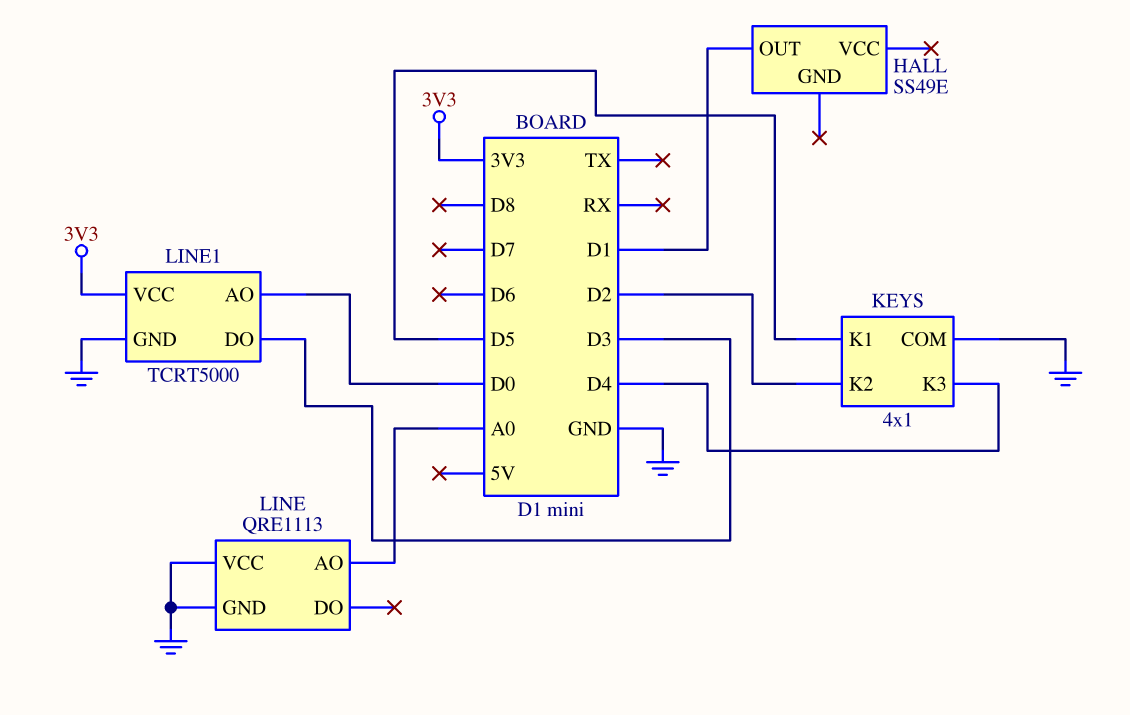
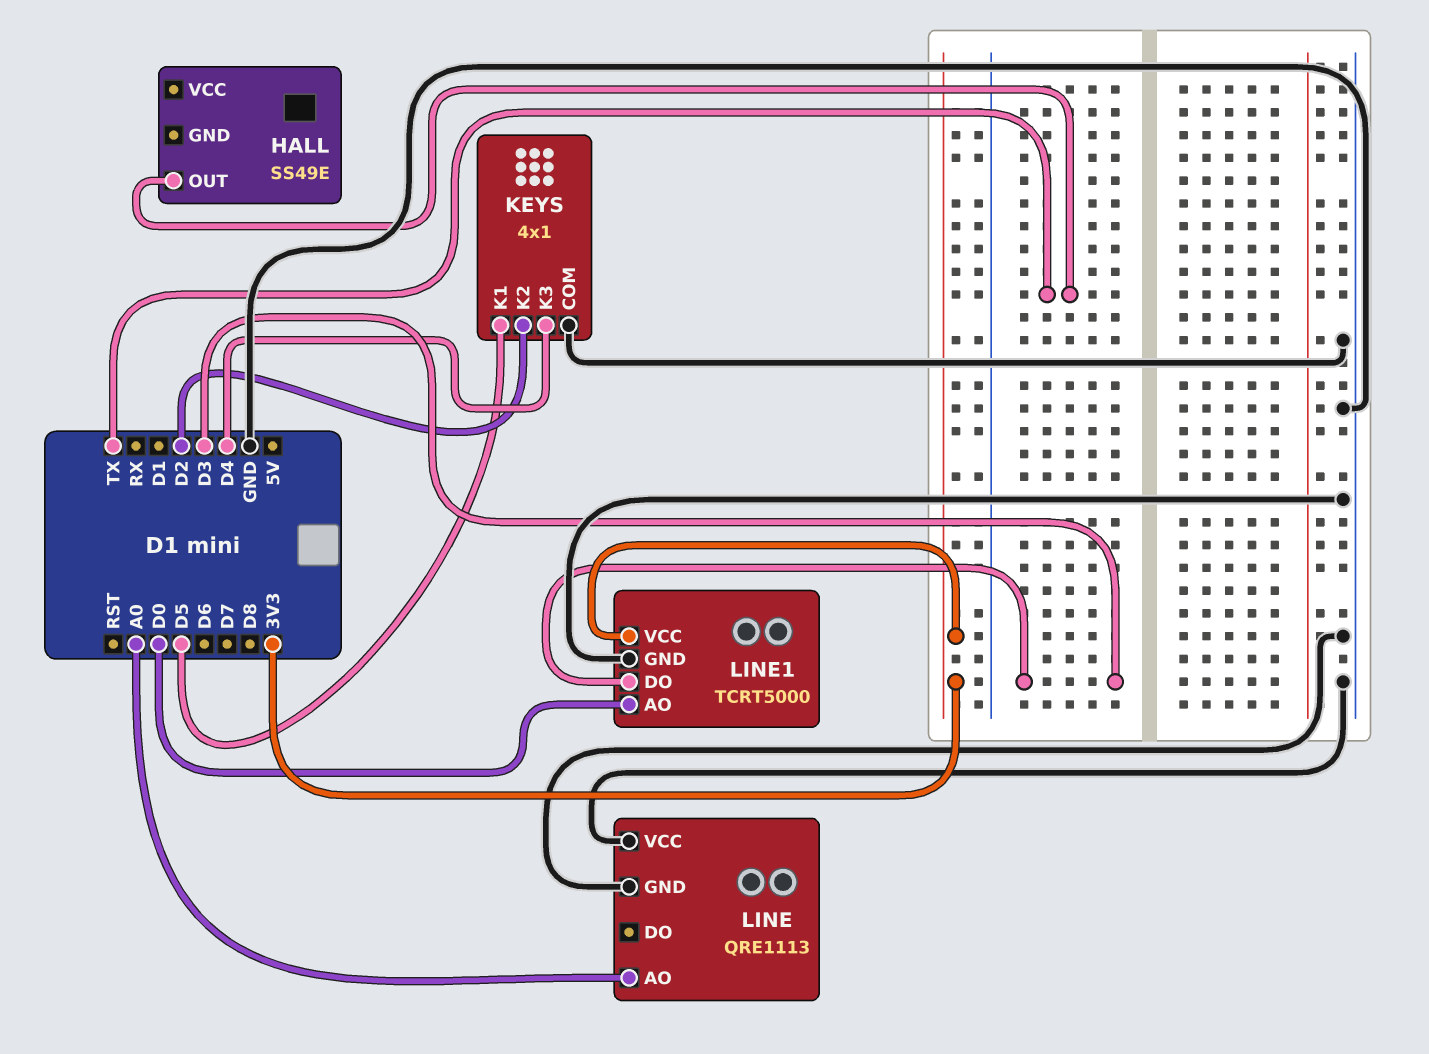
HALL pin OUT: D1 -> TX

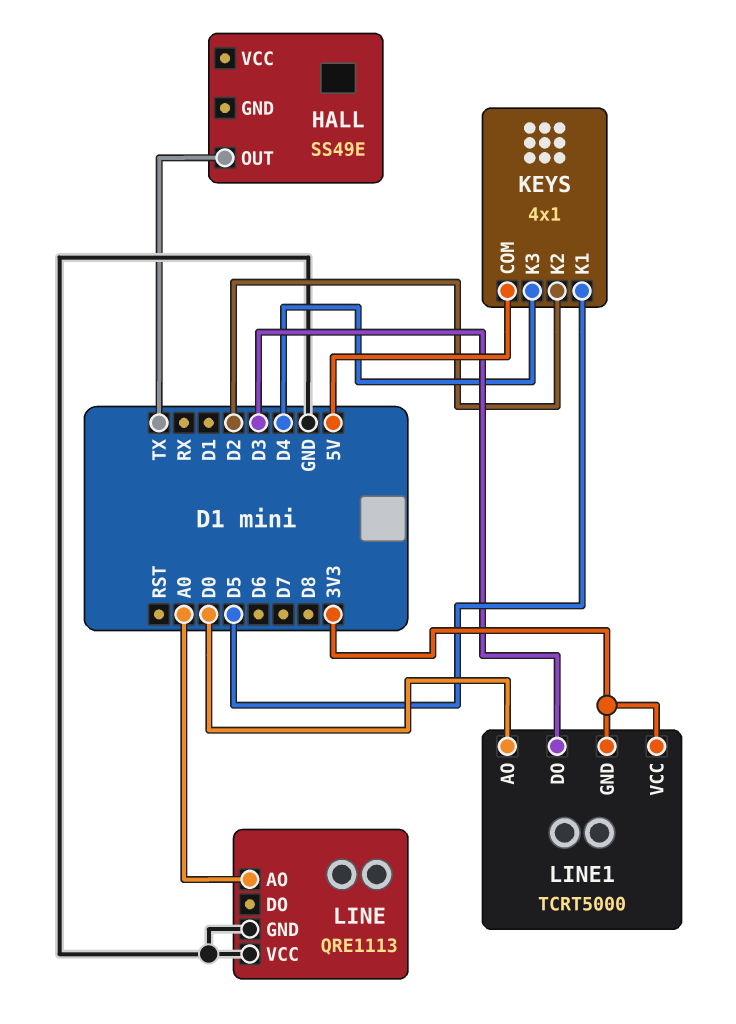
KEYS pin COM: GND -> 5V
LINE1 pin GND: GND -> 3V3

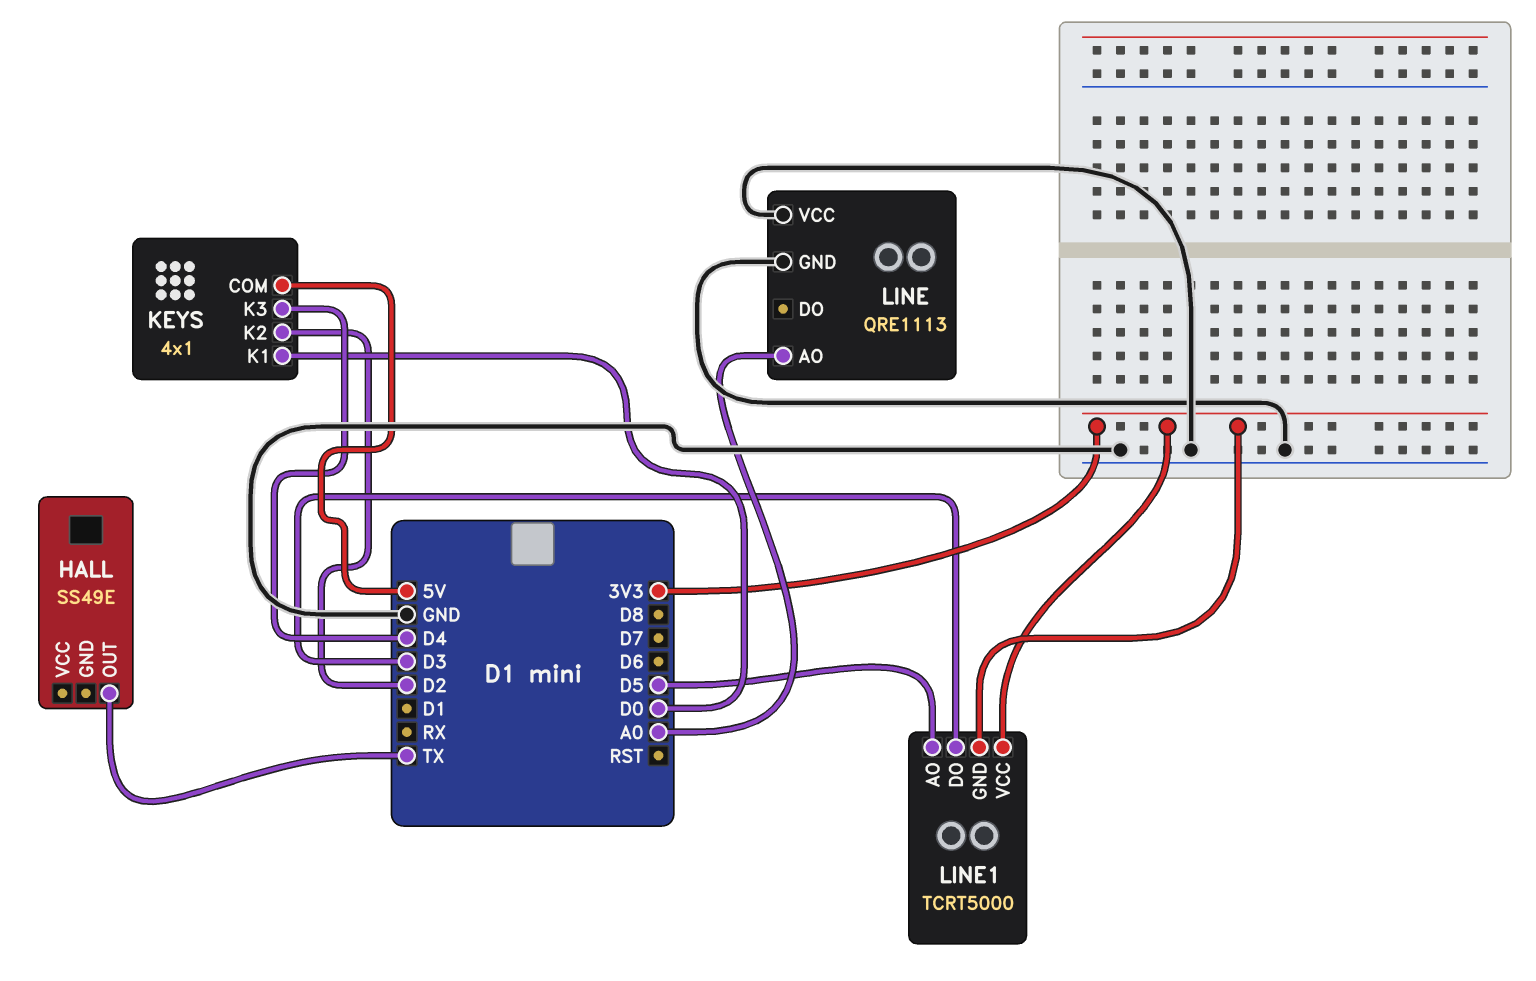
KEYS pin K1: D5 -> D0
LINE1 pin AO: D0 -> D5

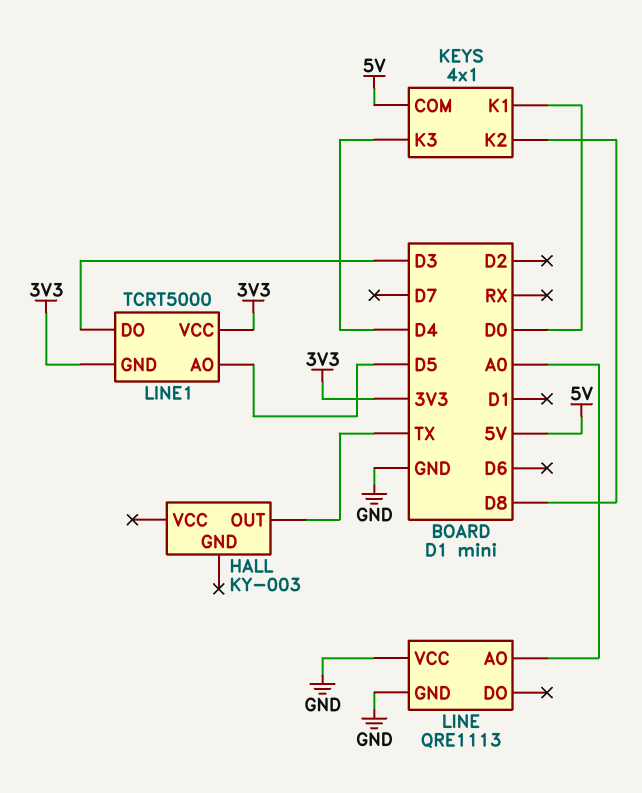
HALL: SS49E -> KY-003
KEYS pin K2: D2 -> D8

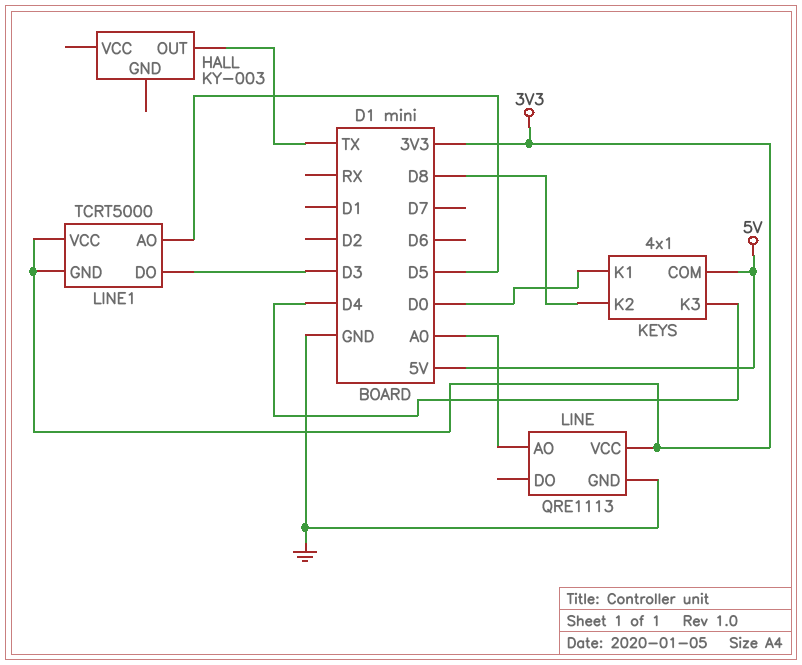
LINE pin VCC: GND -> 3V3

